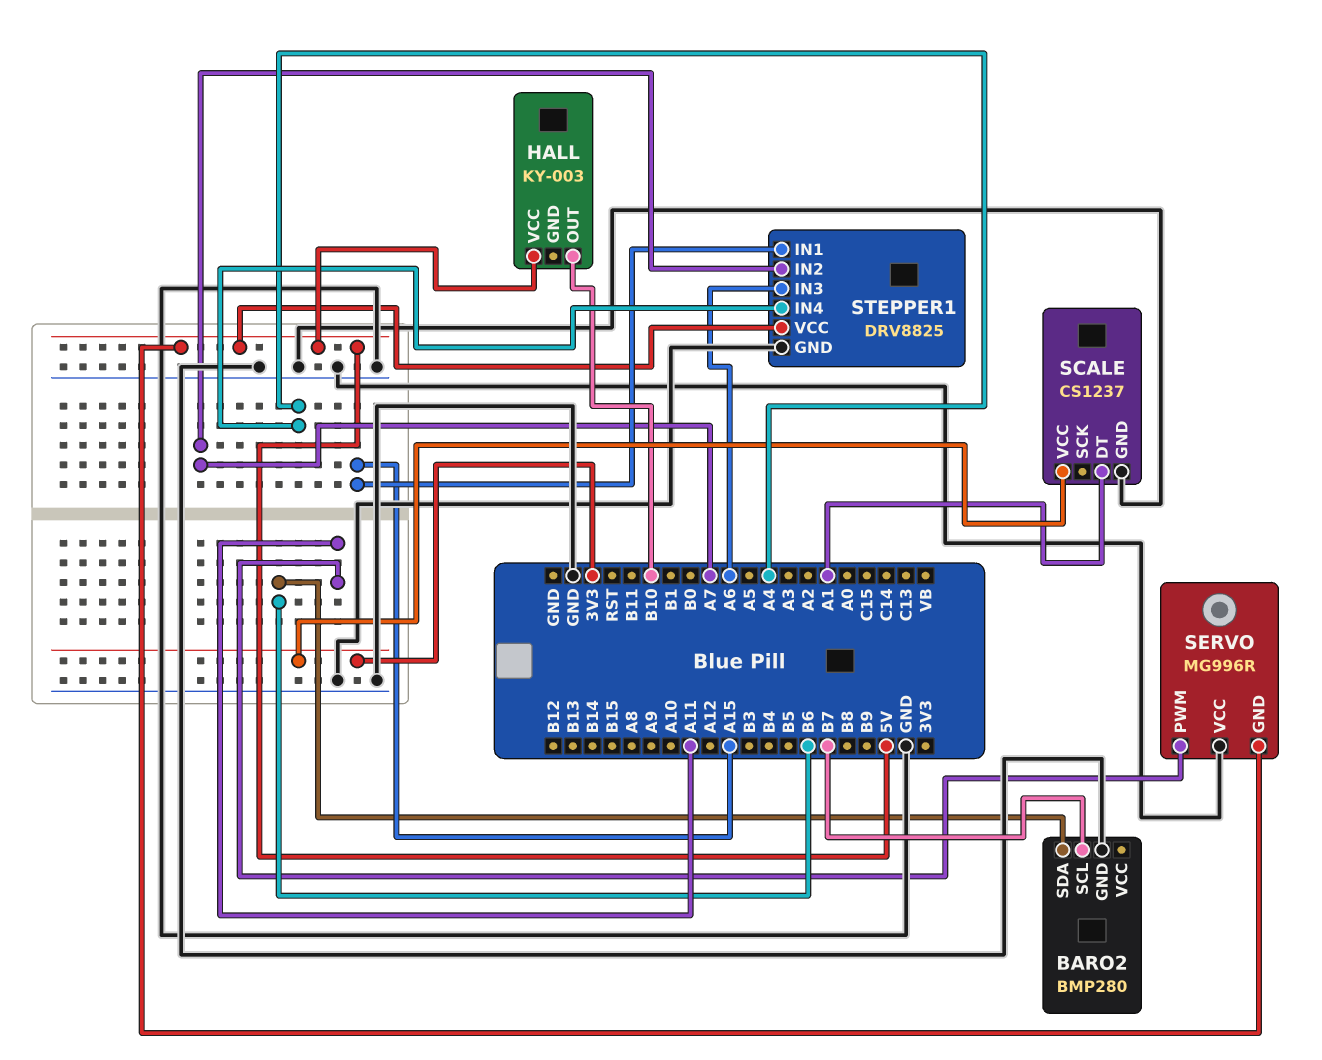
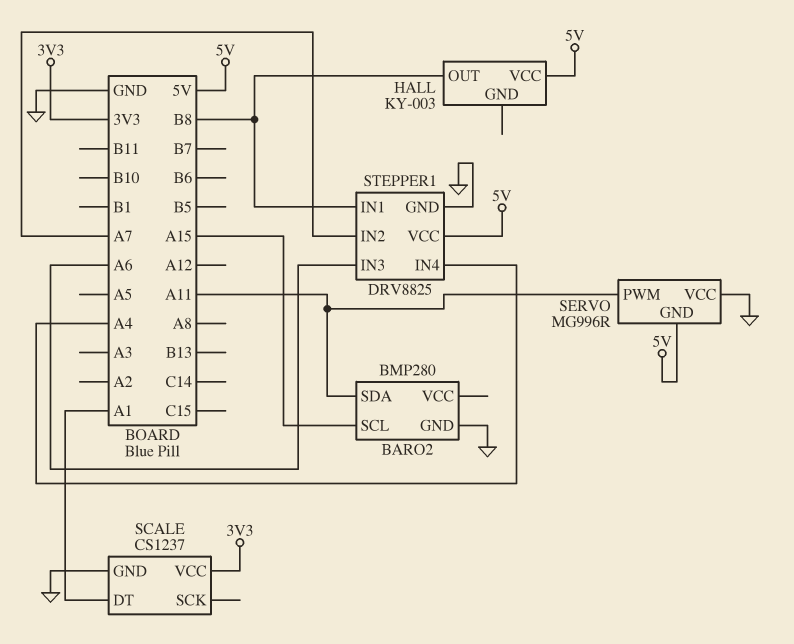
BARO2 pin SCL: B7 -> A15
BARO2 pin SDA: B6 -> A11
HALL pin OUT: B10 -> B8
STEPPER1 pin IN1: A15 -> B8

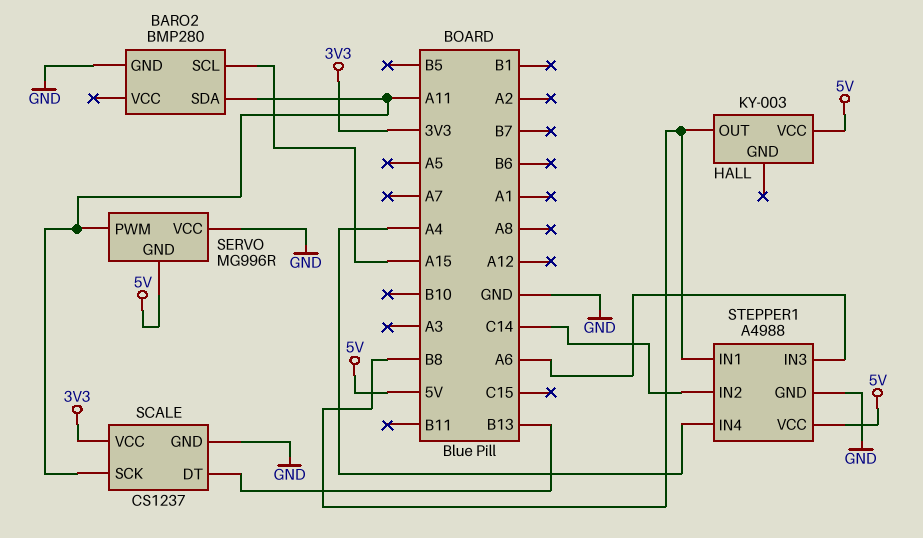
SCALE pin DT: A1 -> B13
SCALE pin SCK: none -> A11
STEPPER1: DRV8825 -> A4988
STEPPER1 pin IN2: A7 -> C14

